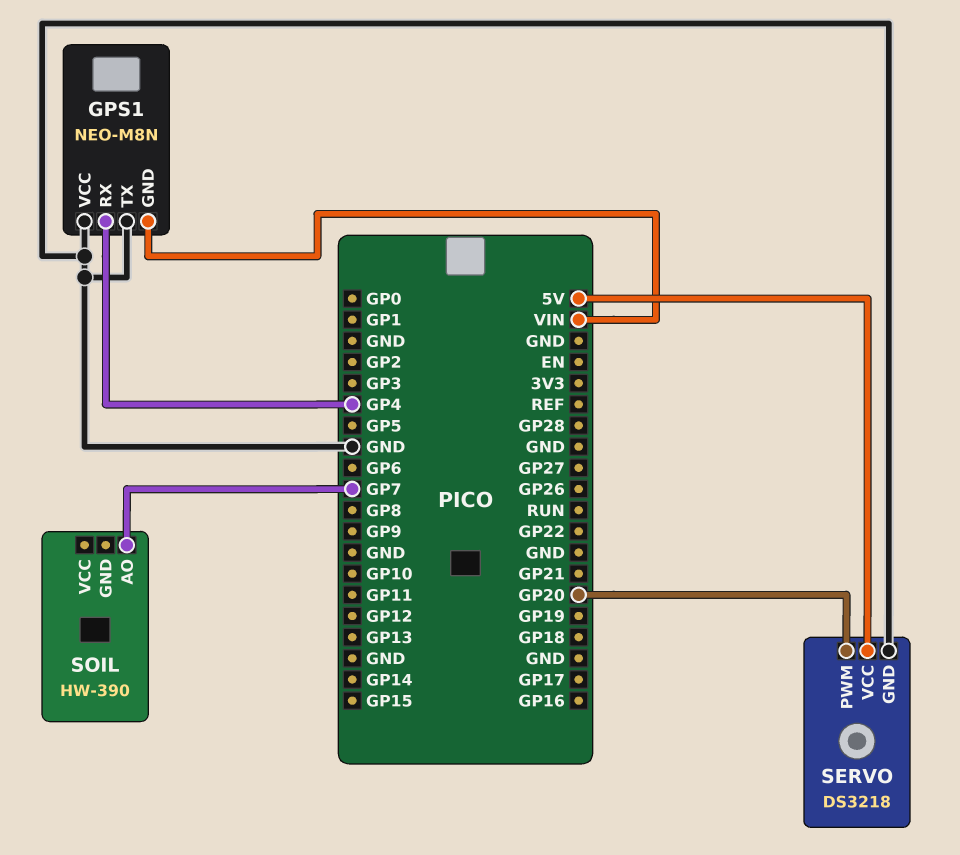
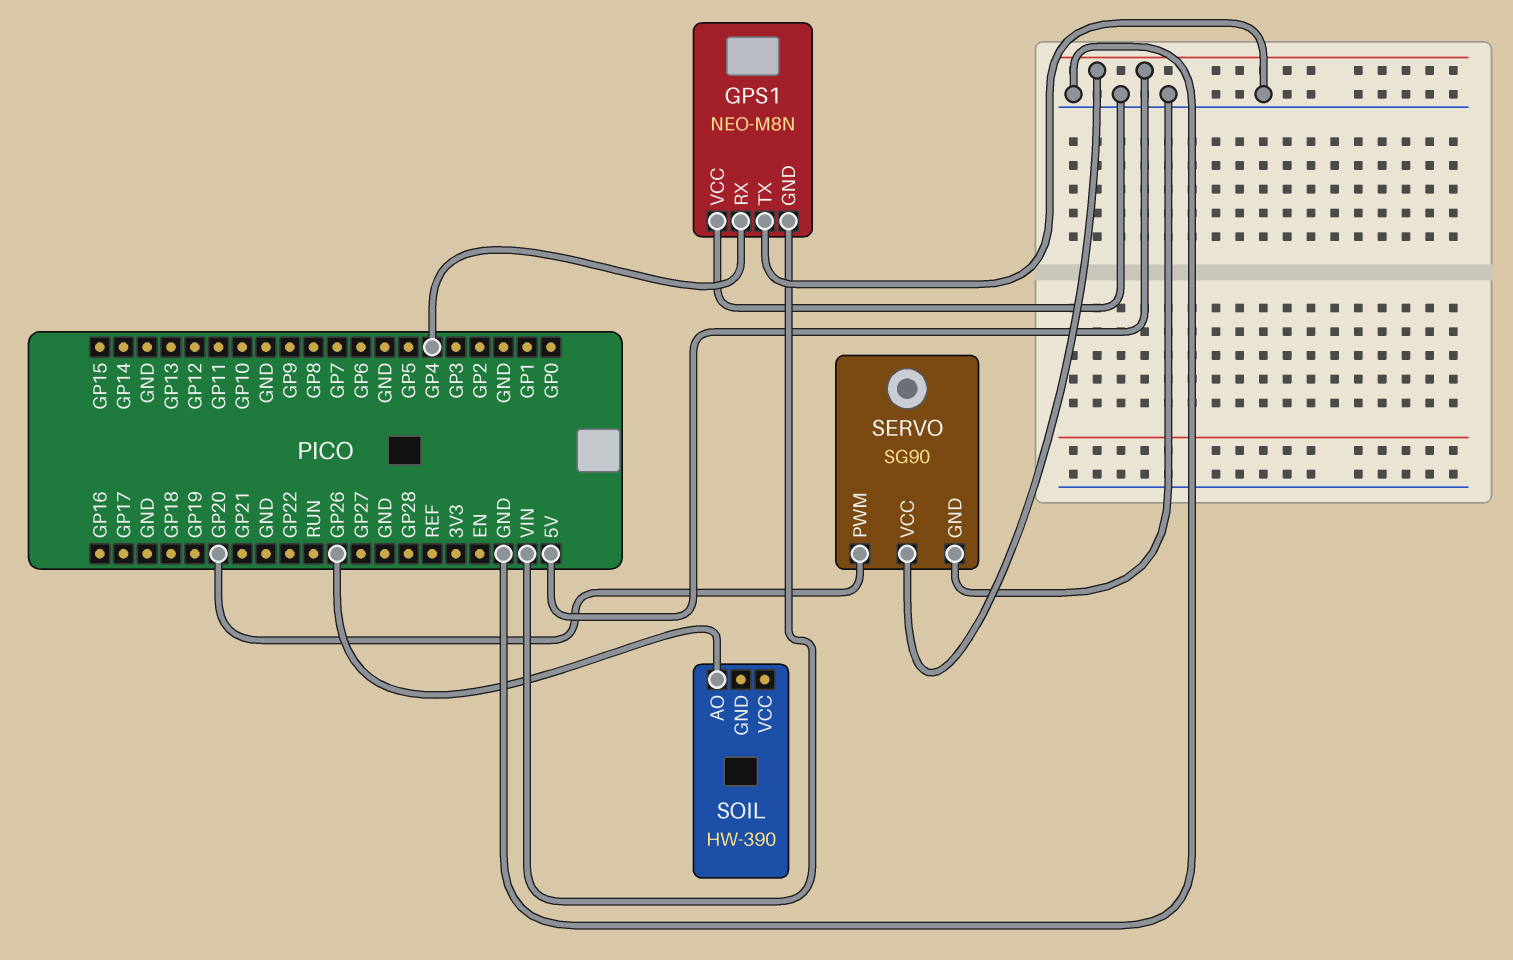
SERVO: DS3218 -> SG90
SOIL pin AO: GP7 -> GP26

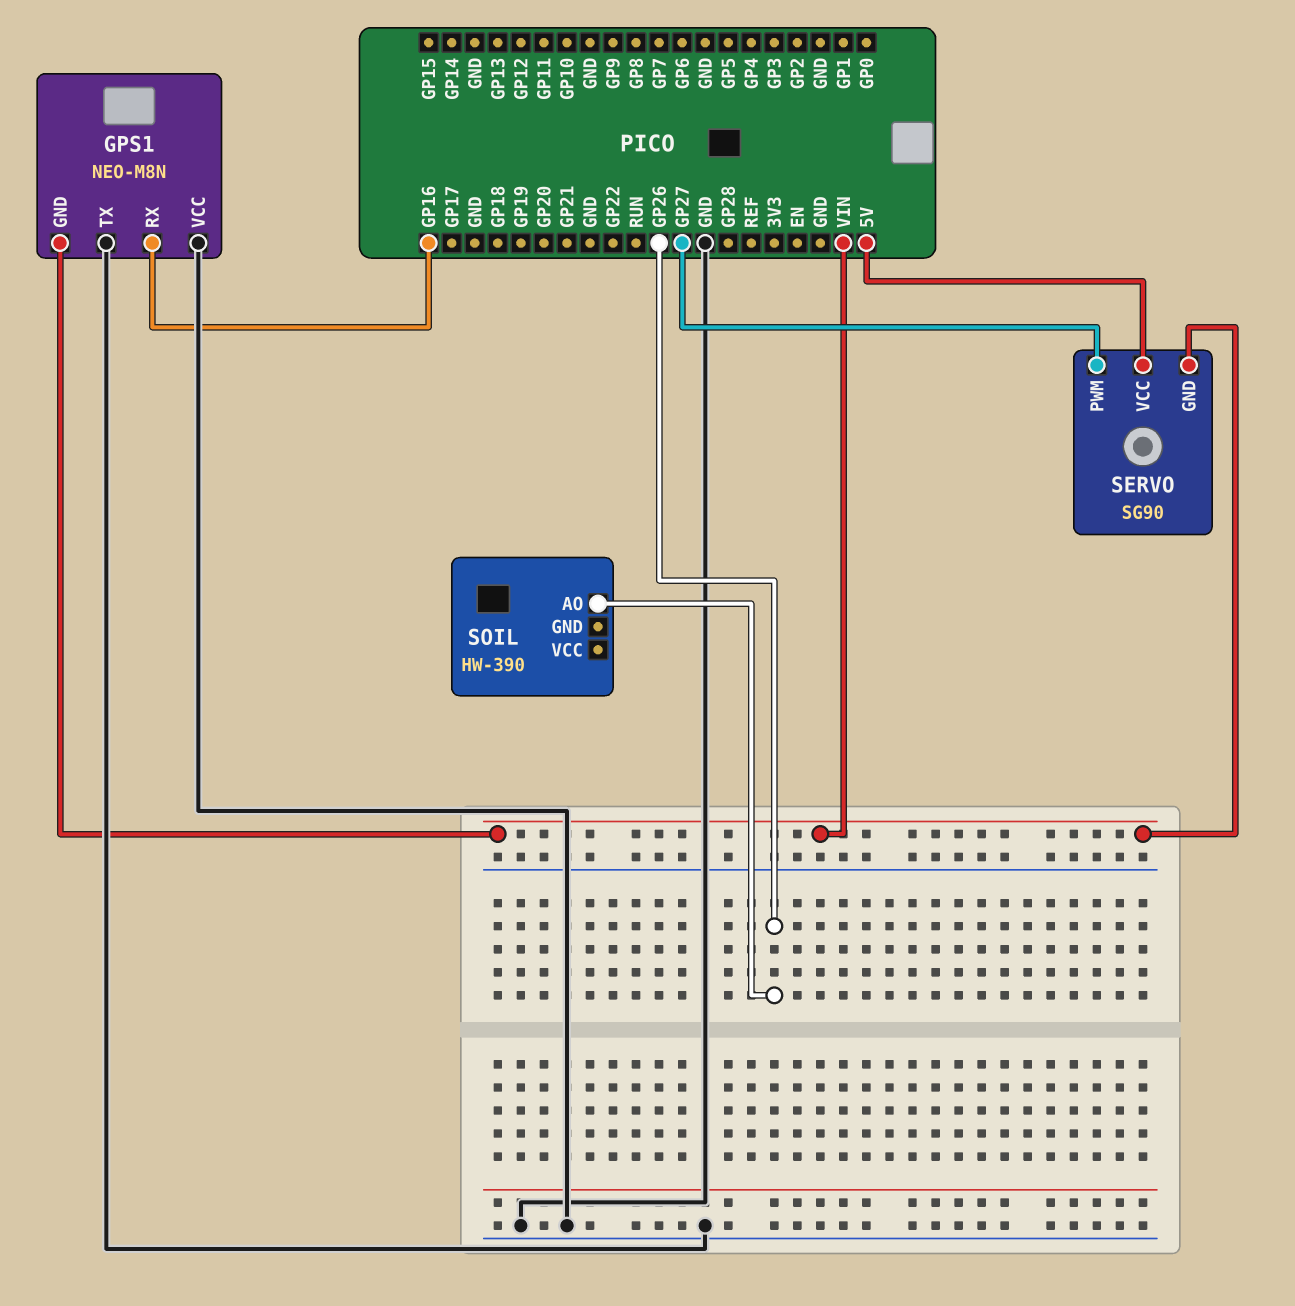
GPS1 pin RX: GP4 -> GP16
SERVO pin GND: GND -> VIN
SERVO pin PWM: GP20 -> GP27

